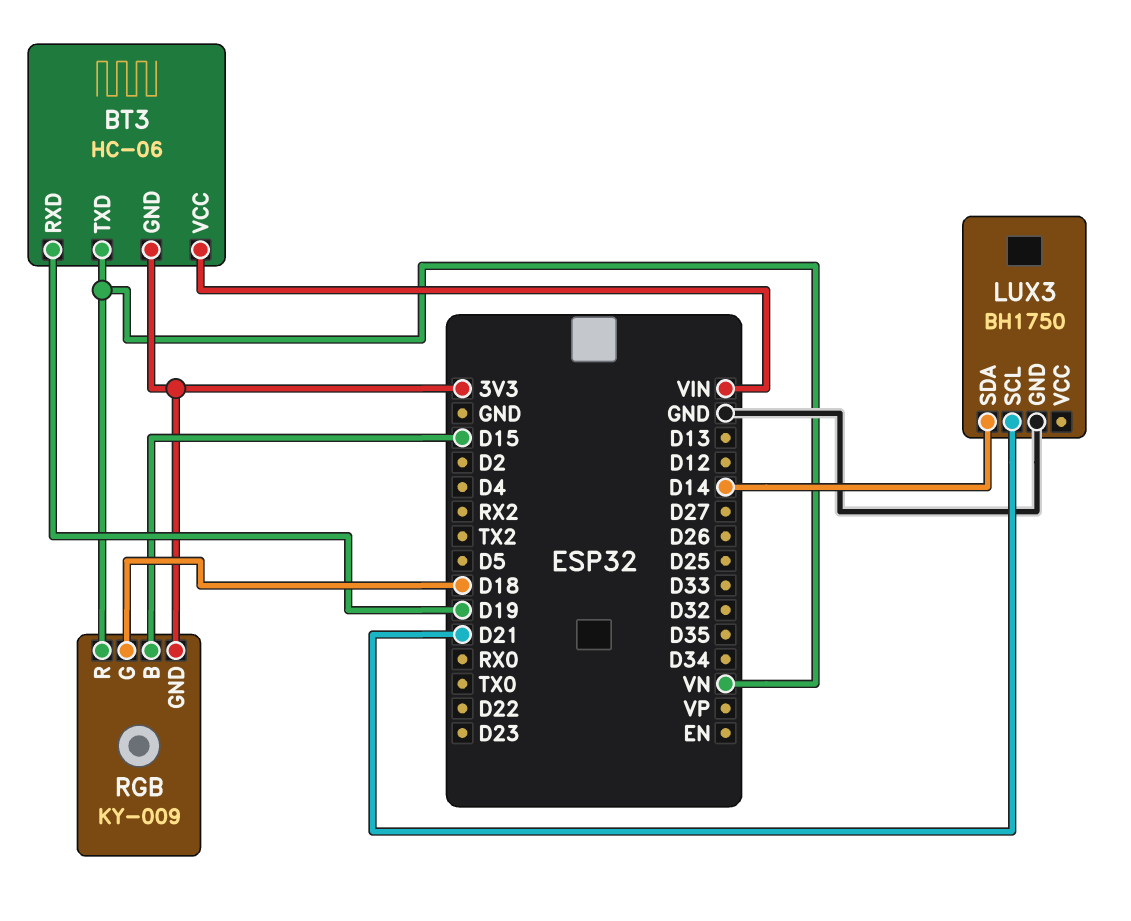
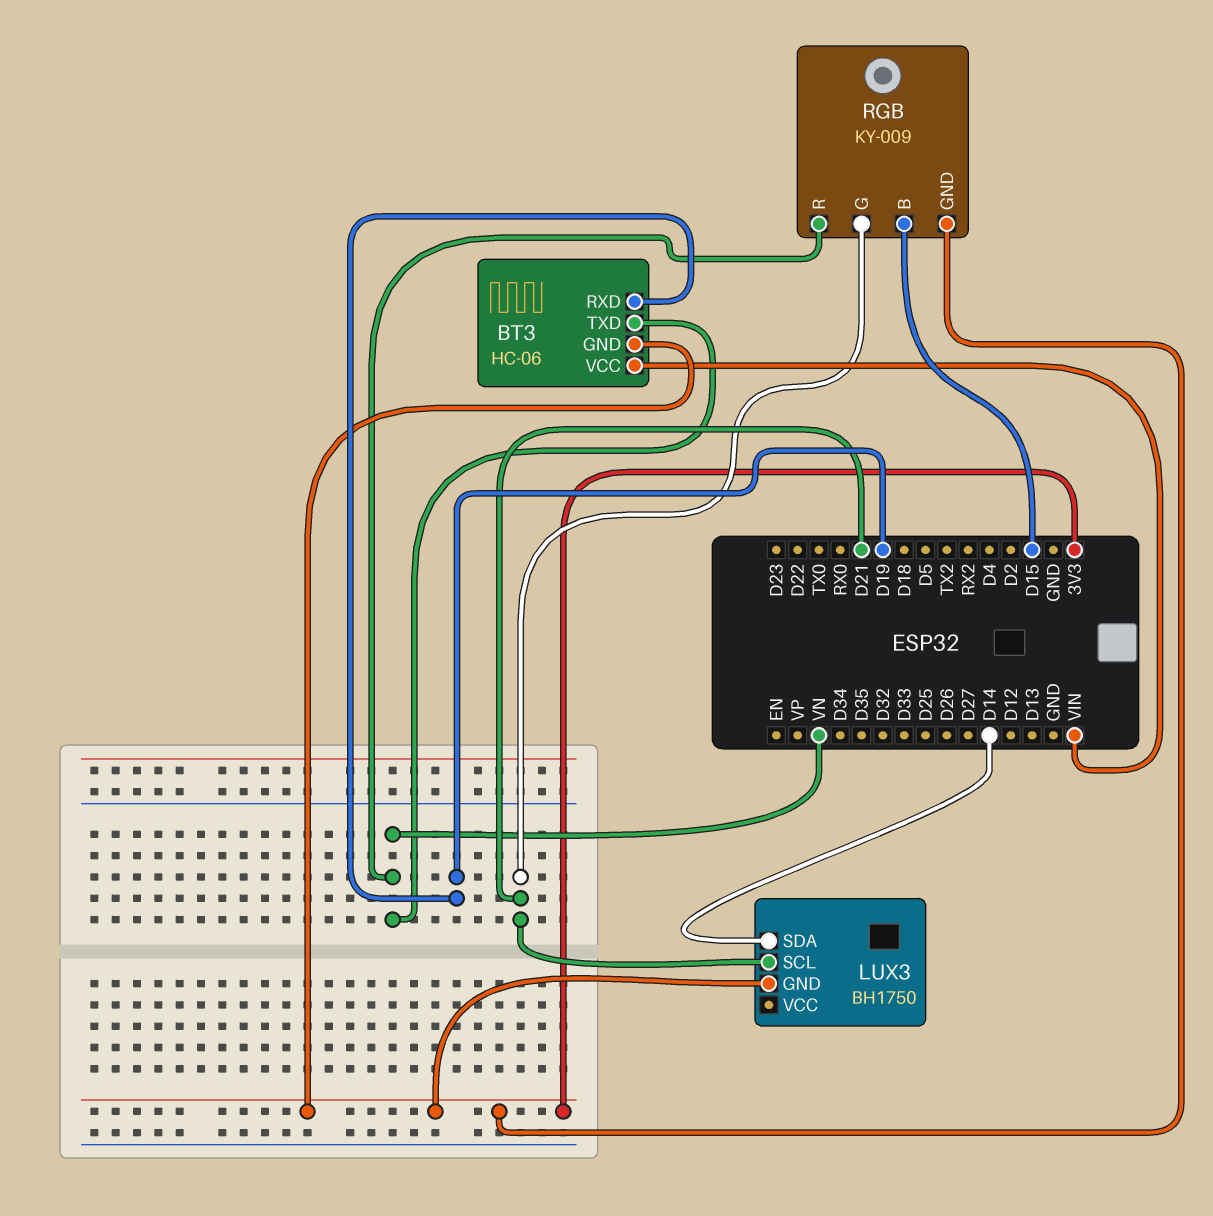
LUX3 pin GND: GND -> 3V3
RGB pin G: D18 -> D21

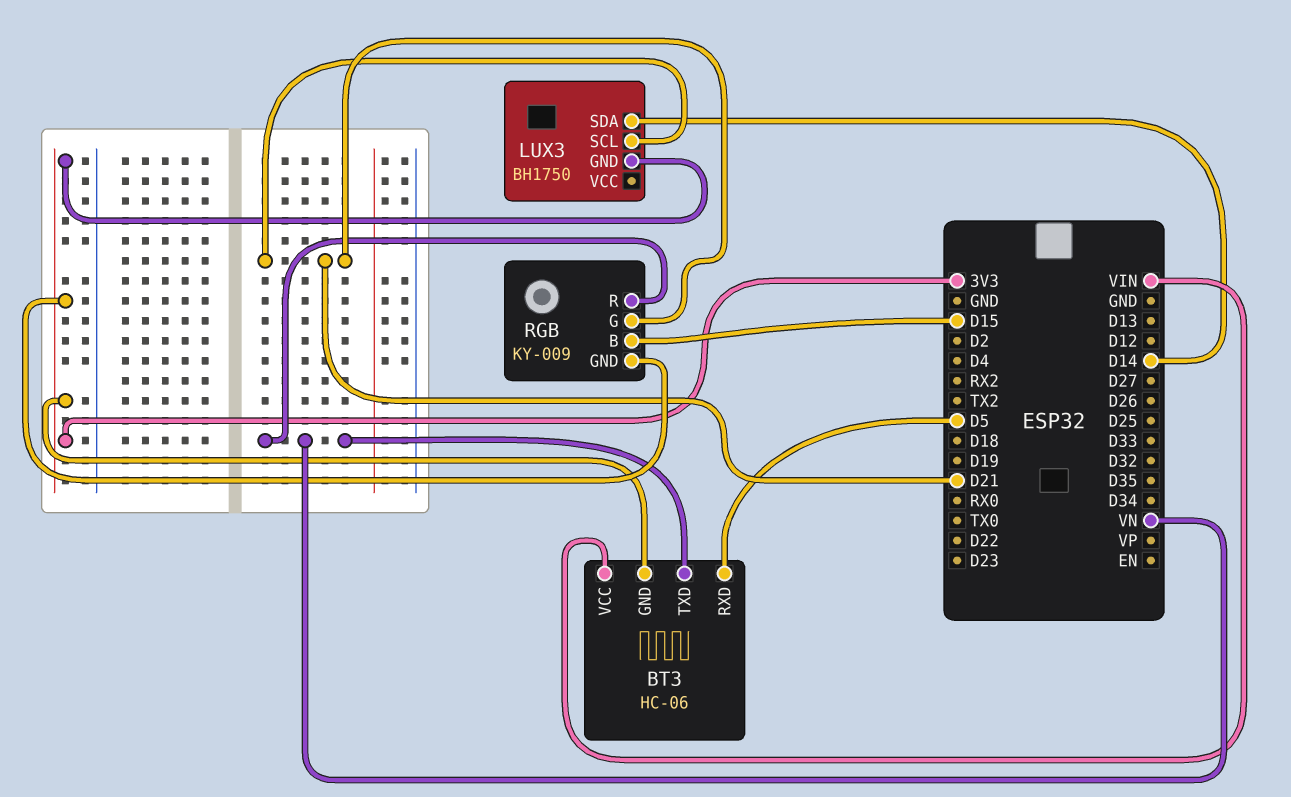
BT3 pin RXD: D19 -> D5

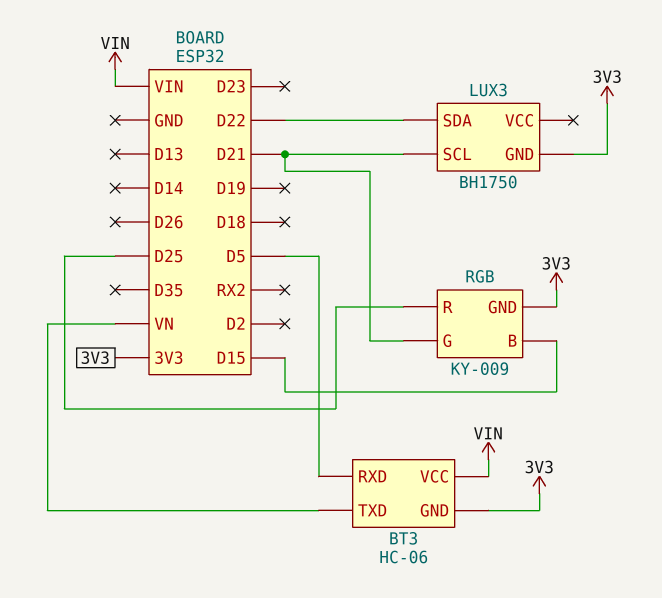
LUX3 pin SDA: D14 -> D22
RGB pin R: VN -> D25

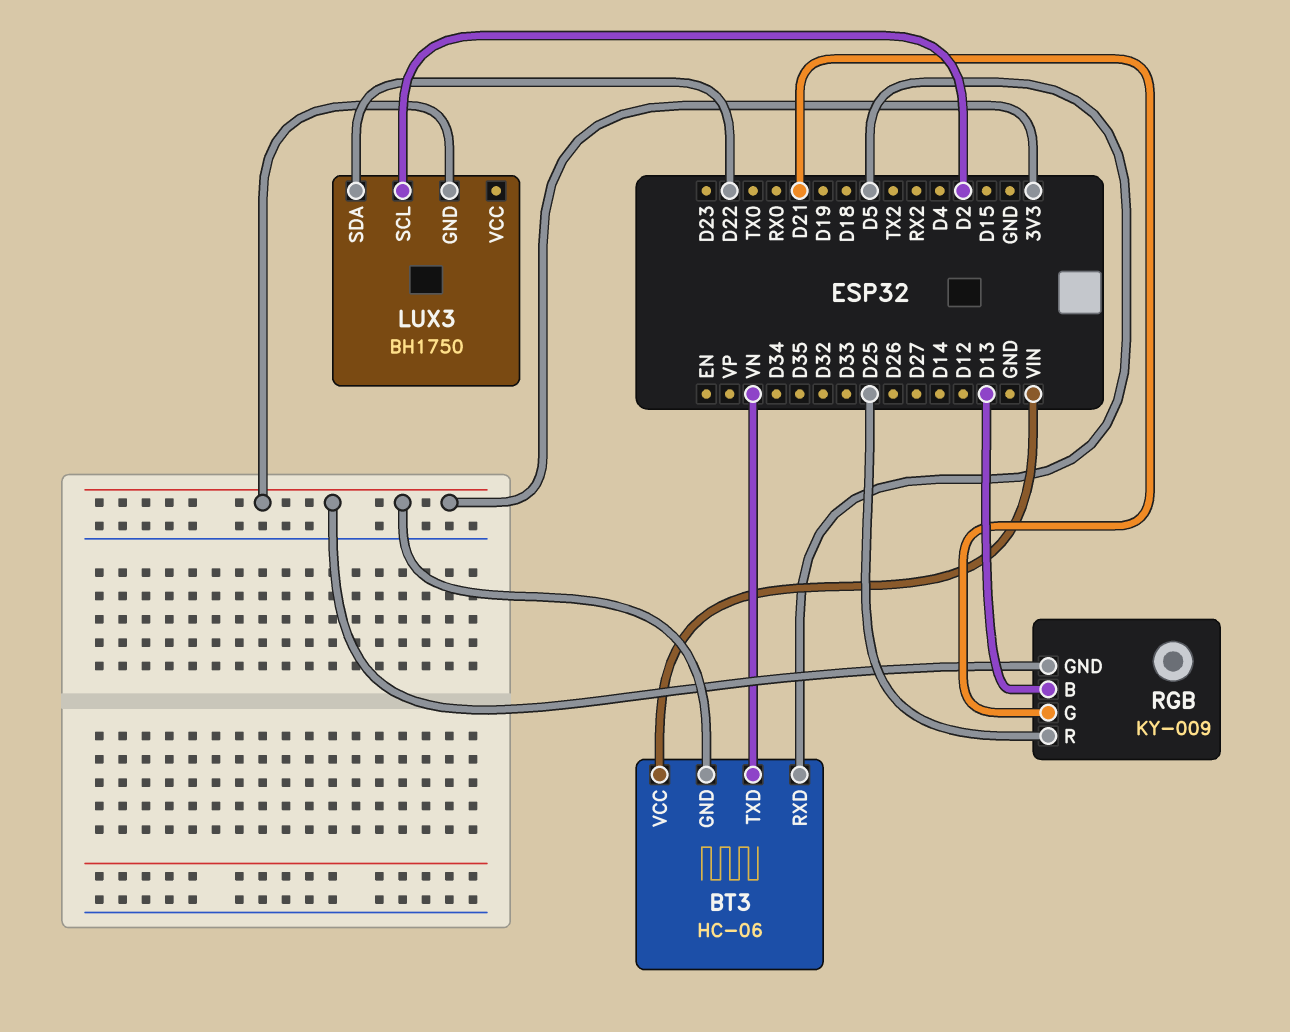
LUX3 pin SCL: D21 -> D2
RGB pin B: D15 -> D13

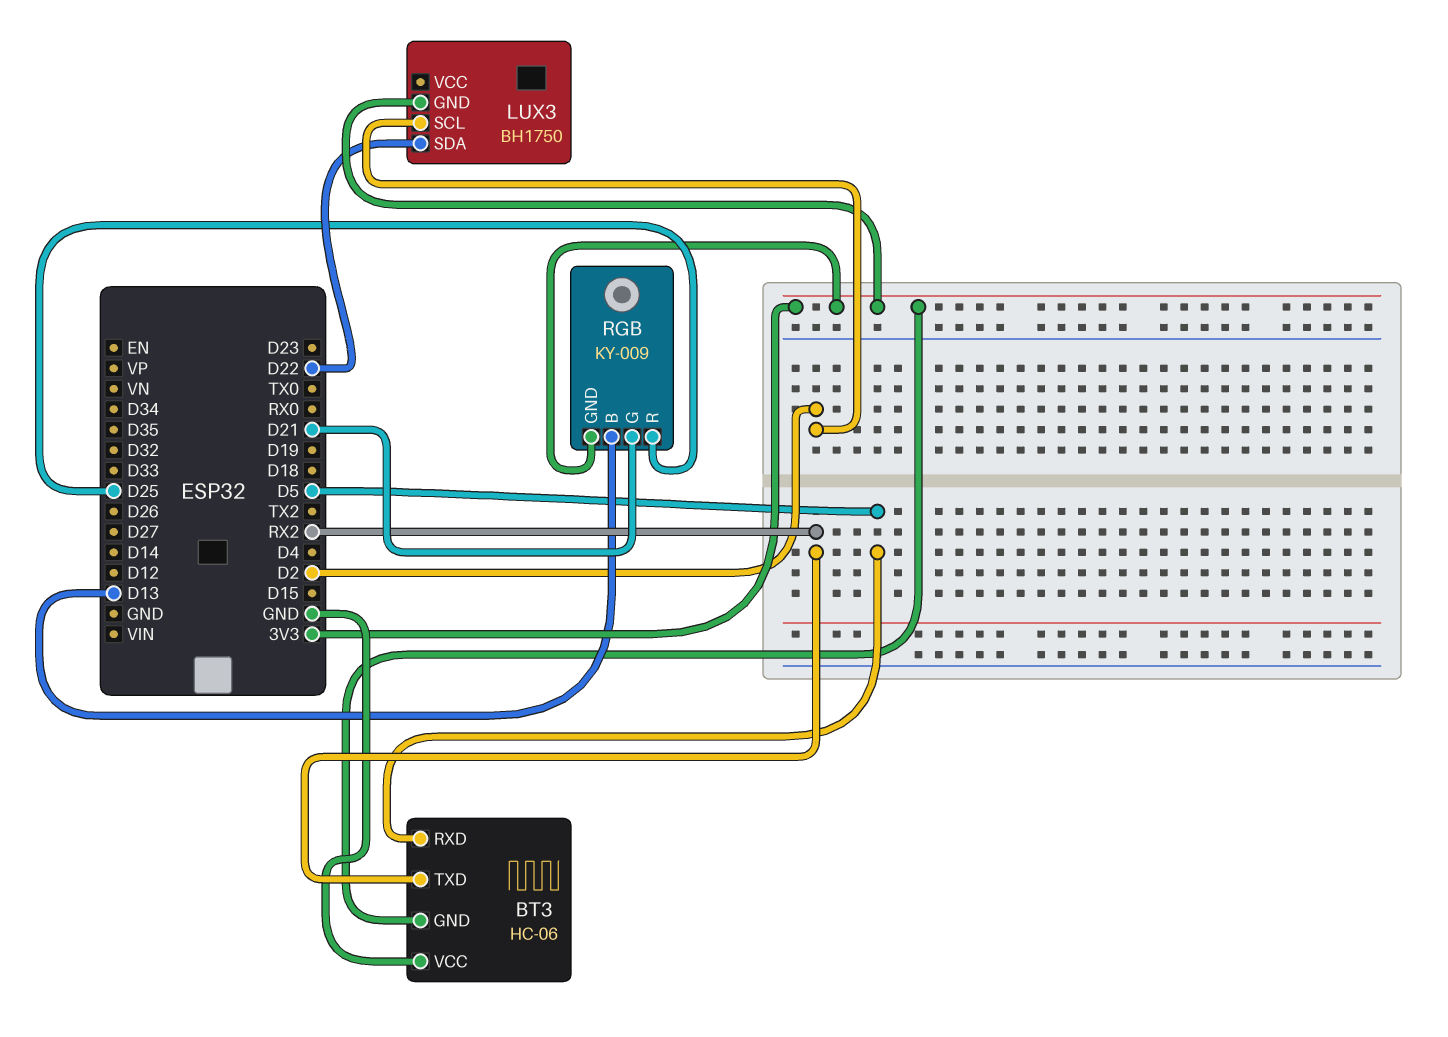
BT3 pin TXD: VN -> RX2
BT3 pin VCC: VIN -> GND

